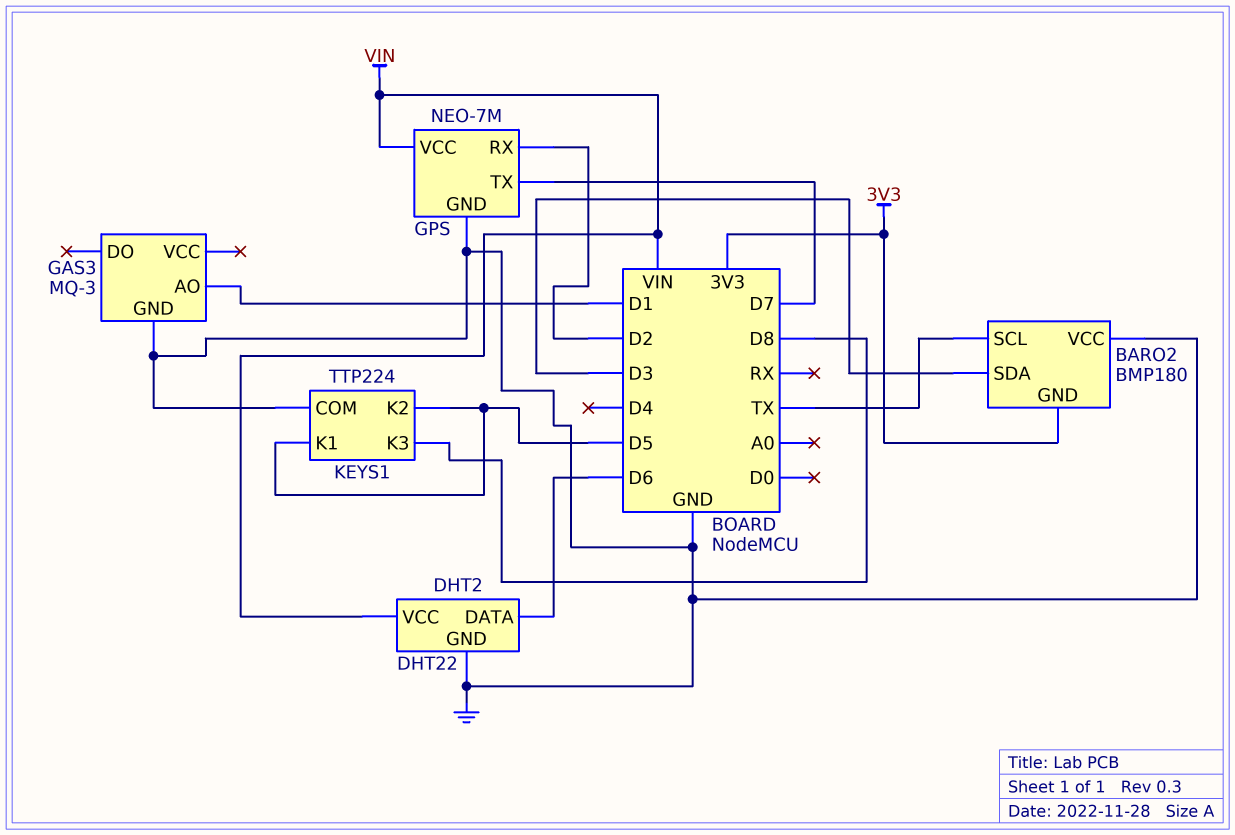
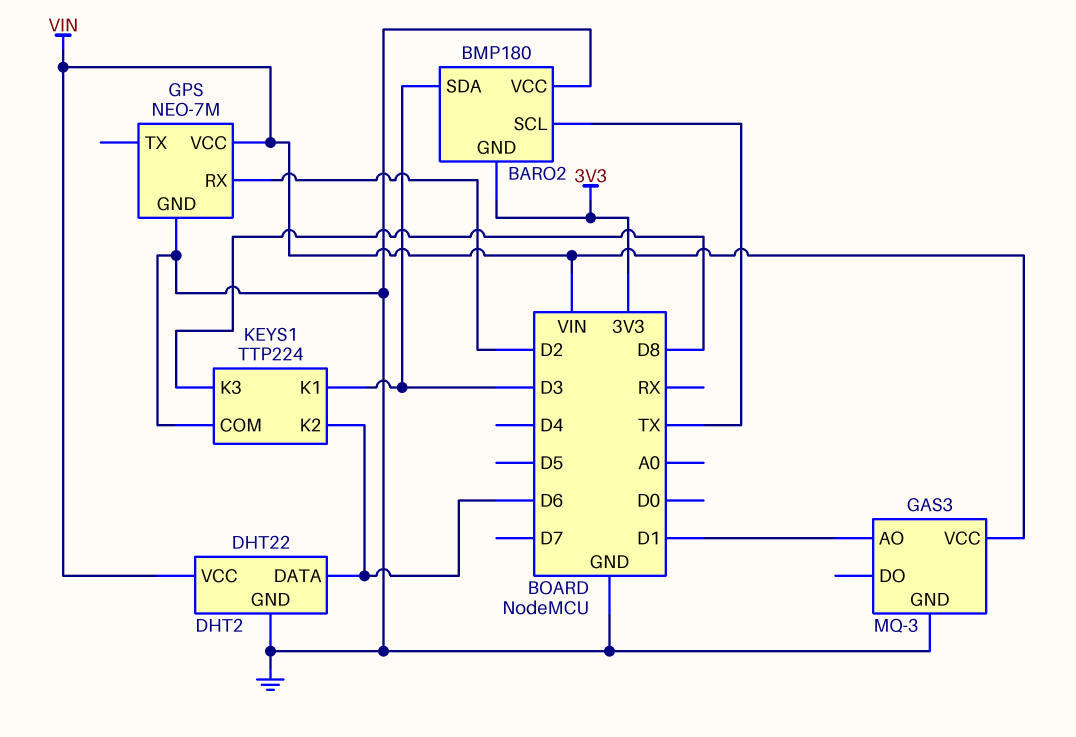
GAS3 pin VCC: none -> VIN
GPS pin TX: D7 -> none
KEYS1 pin K1: D5 -> D3
KEYS1 pin K2: D5 -> D6

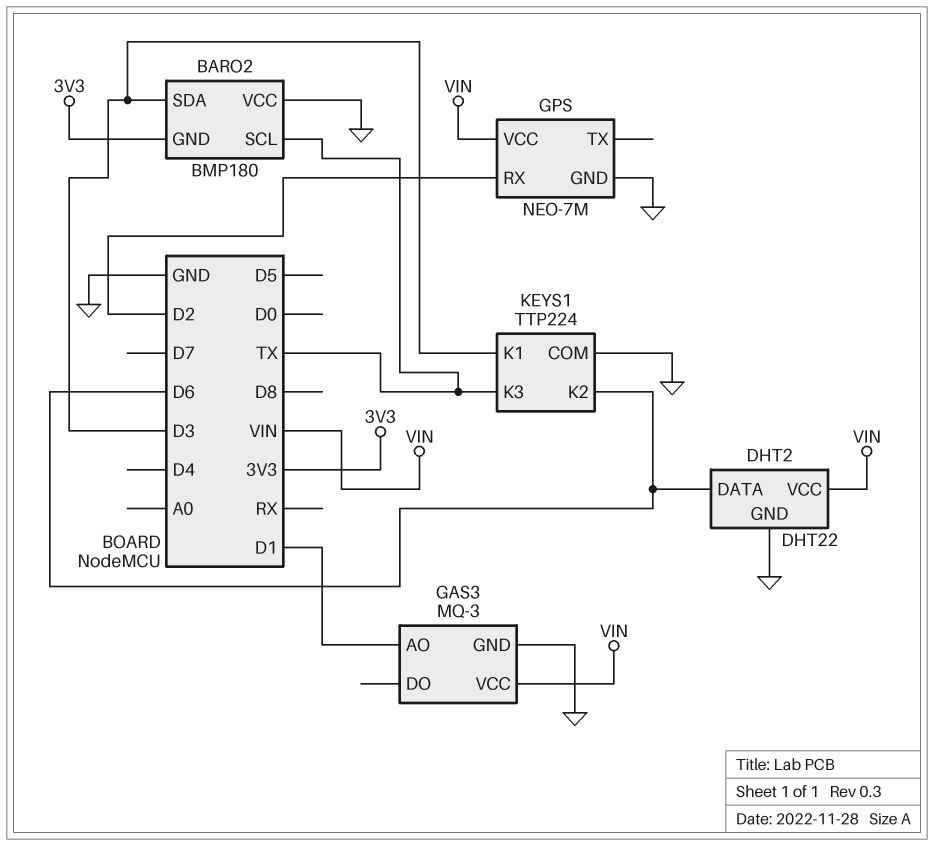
KEYS1 pin K3: D8 -> TX

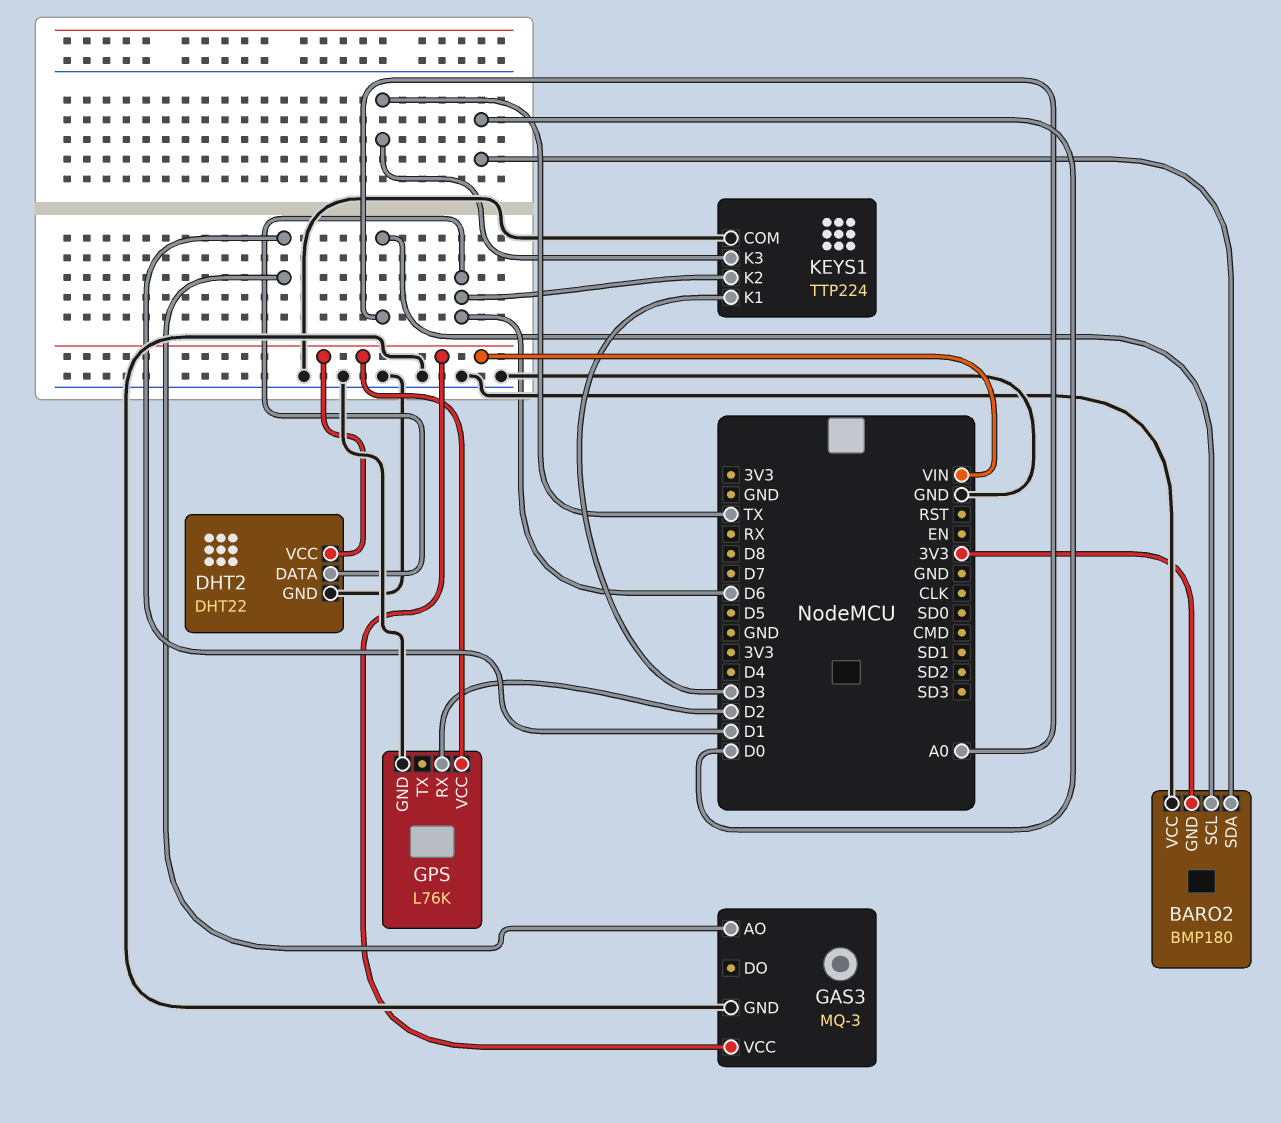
BARO2 pin SCL: TX -> A0
BARO2 pin SDA: D3 -> D0
GPS: NEO-7M -> L76K

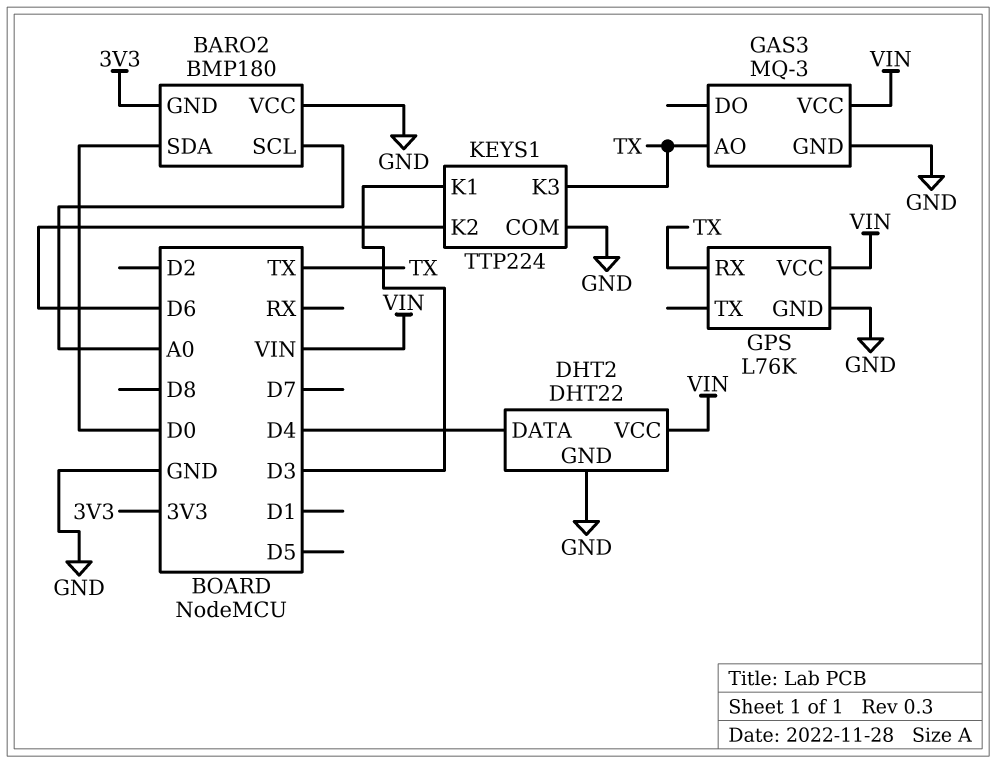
DHT2 pin DATA: D6 -> D4
GAS3 pin AO: D1 -> TX
GPS pin RX: D2 -> TX

